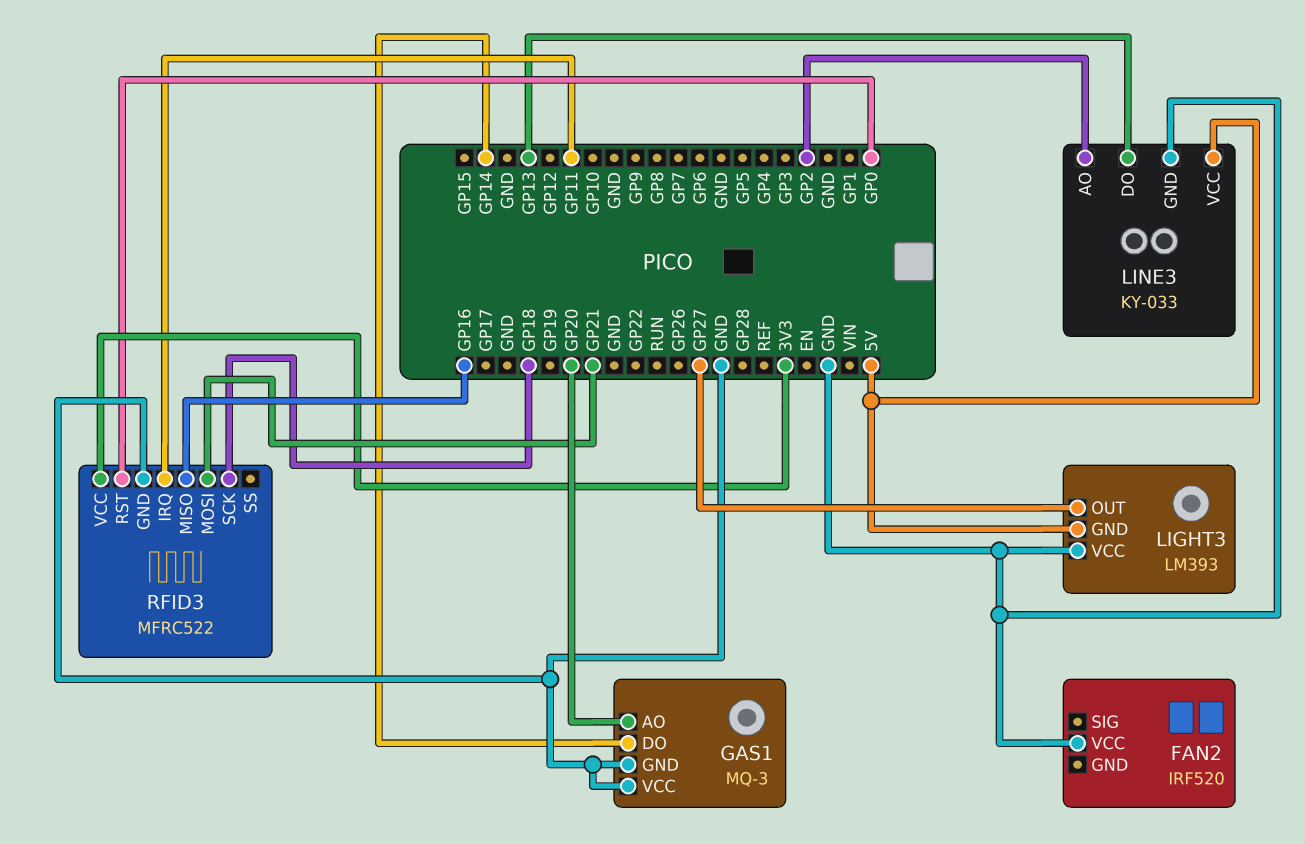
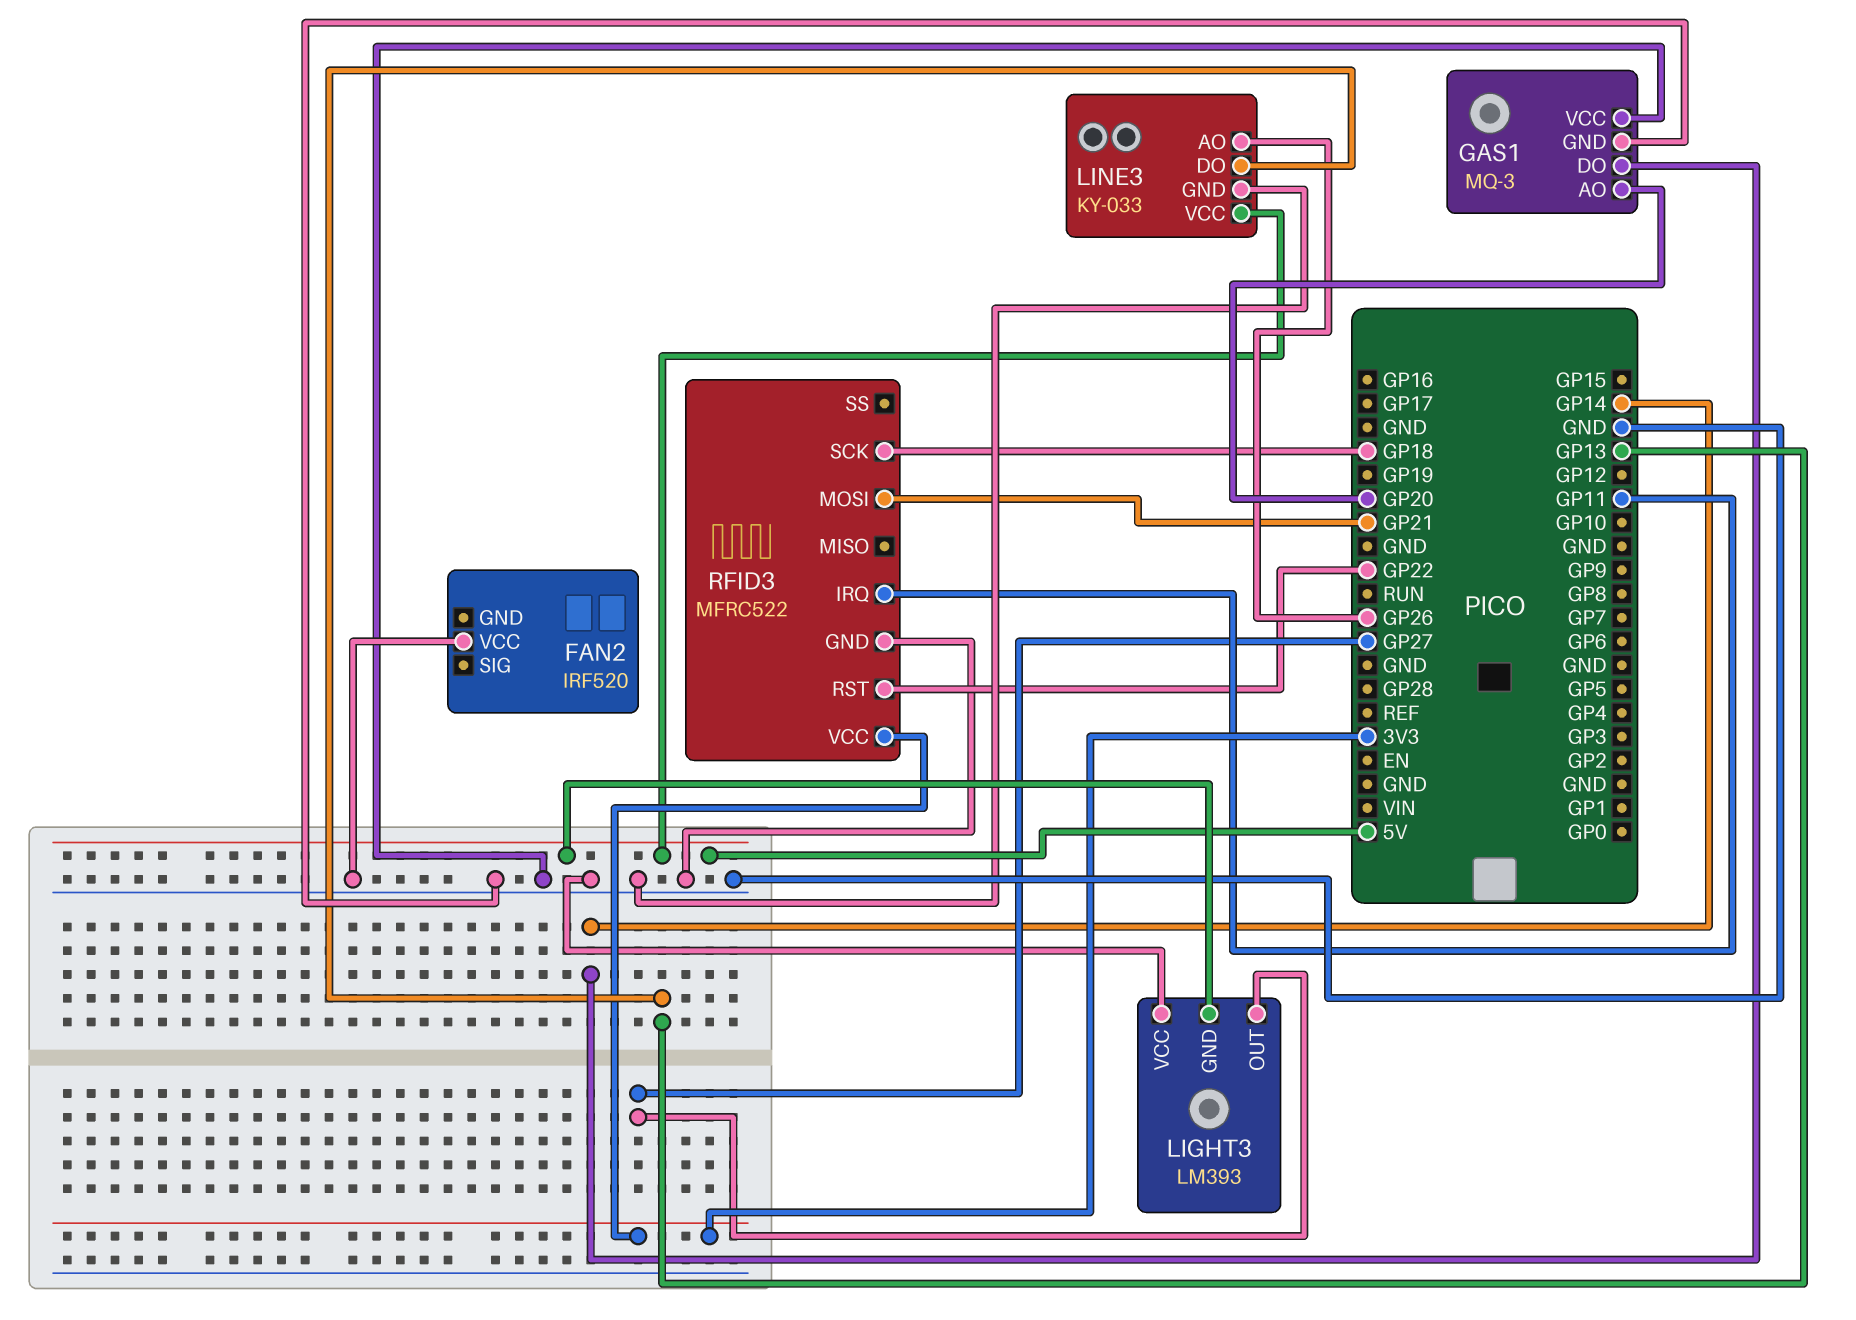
LINE3 pin AO: GP2 -> GP26
RFID3 pin MISO: GP16 -> none
RFID3 pin RST: GP0 -> GP22

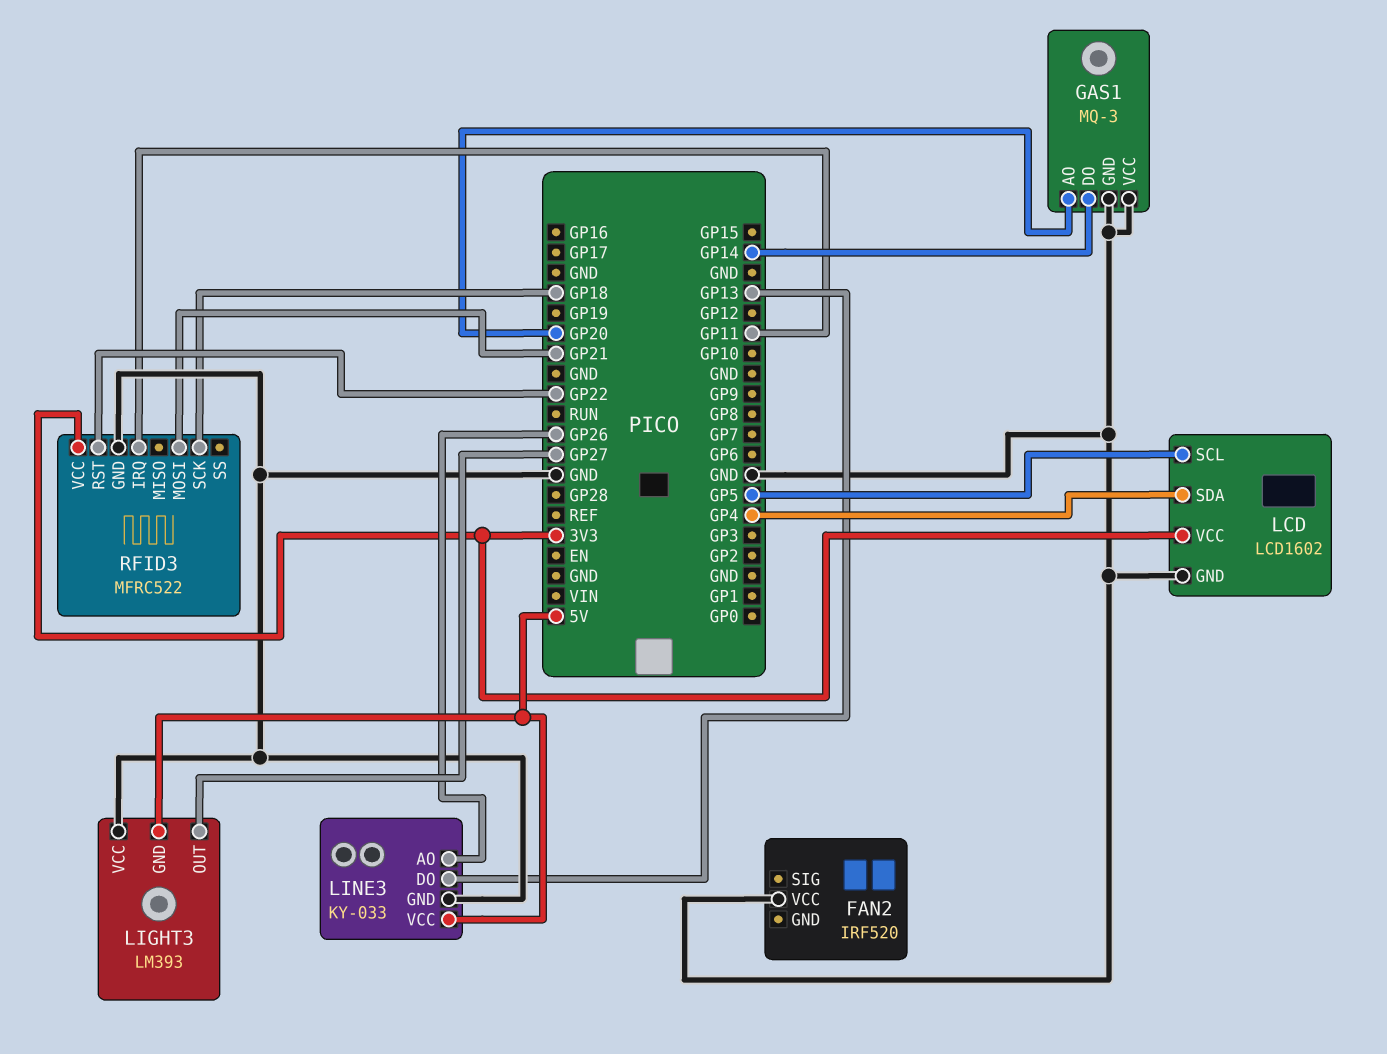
LCD: none -> LCD1602
LCD pin GND: none -> GND
LCD pin SCL: none -> GP5
LCD pin SDA: none -> GP4
LCD pin VCC: none -> 3V3

